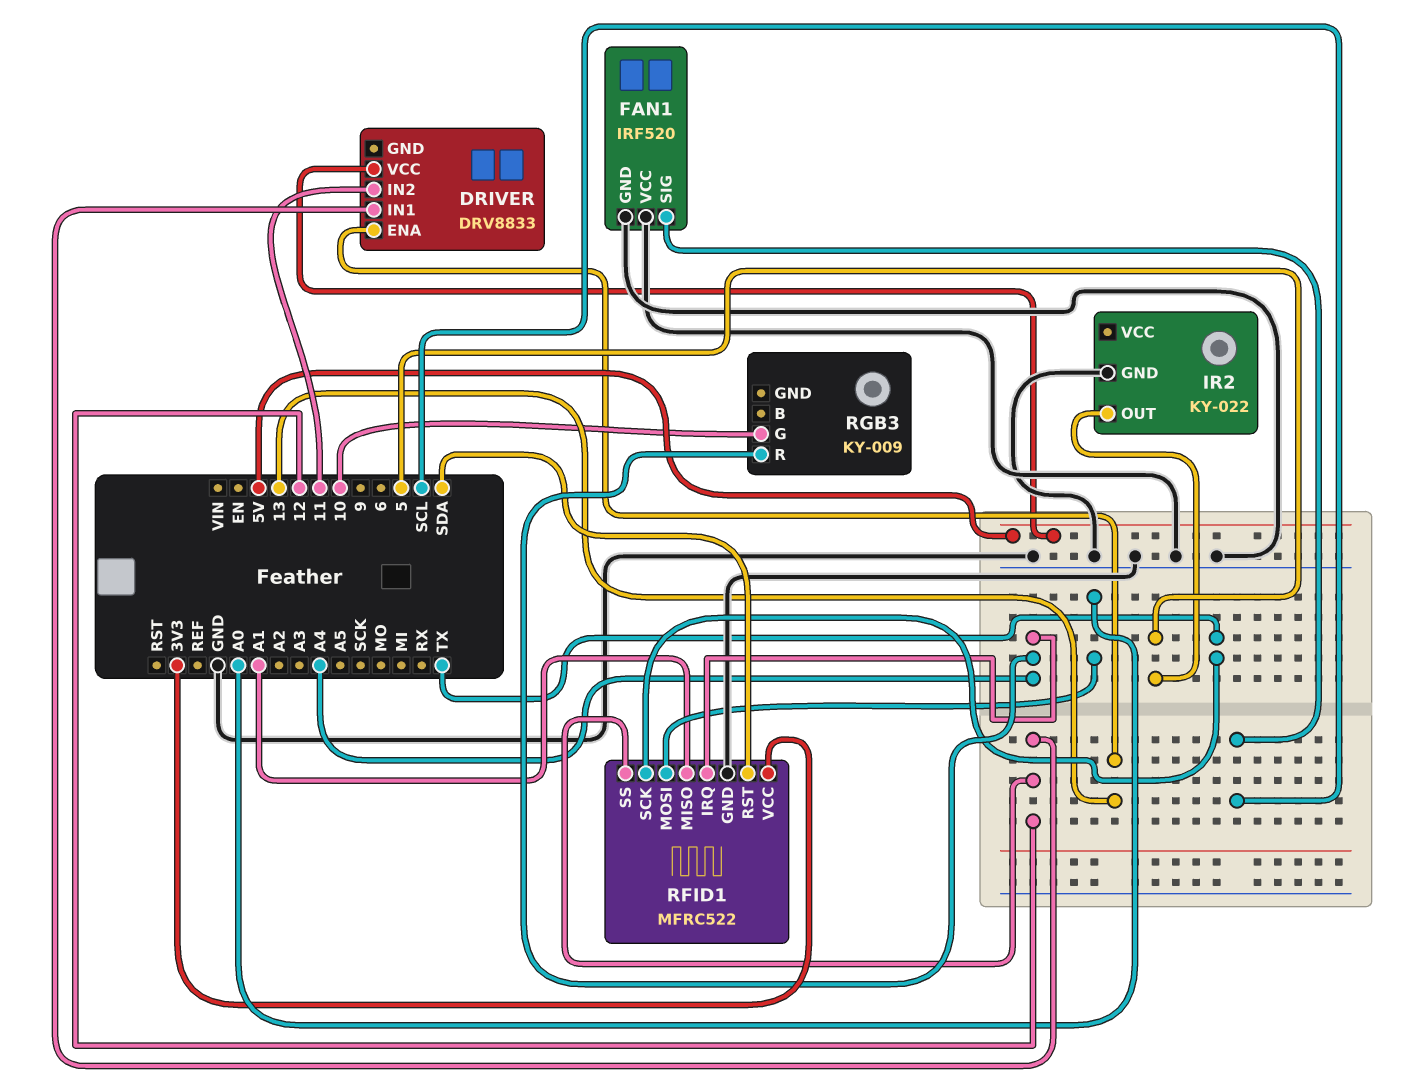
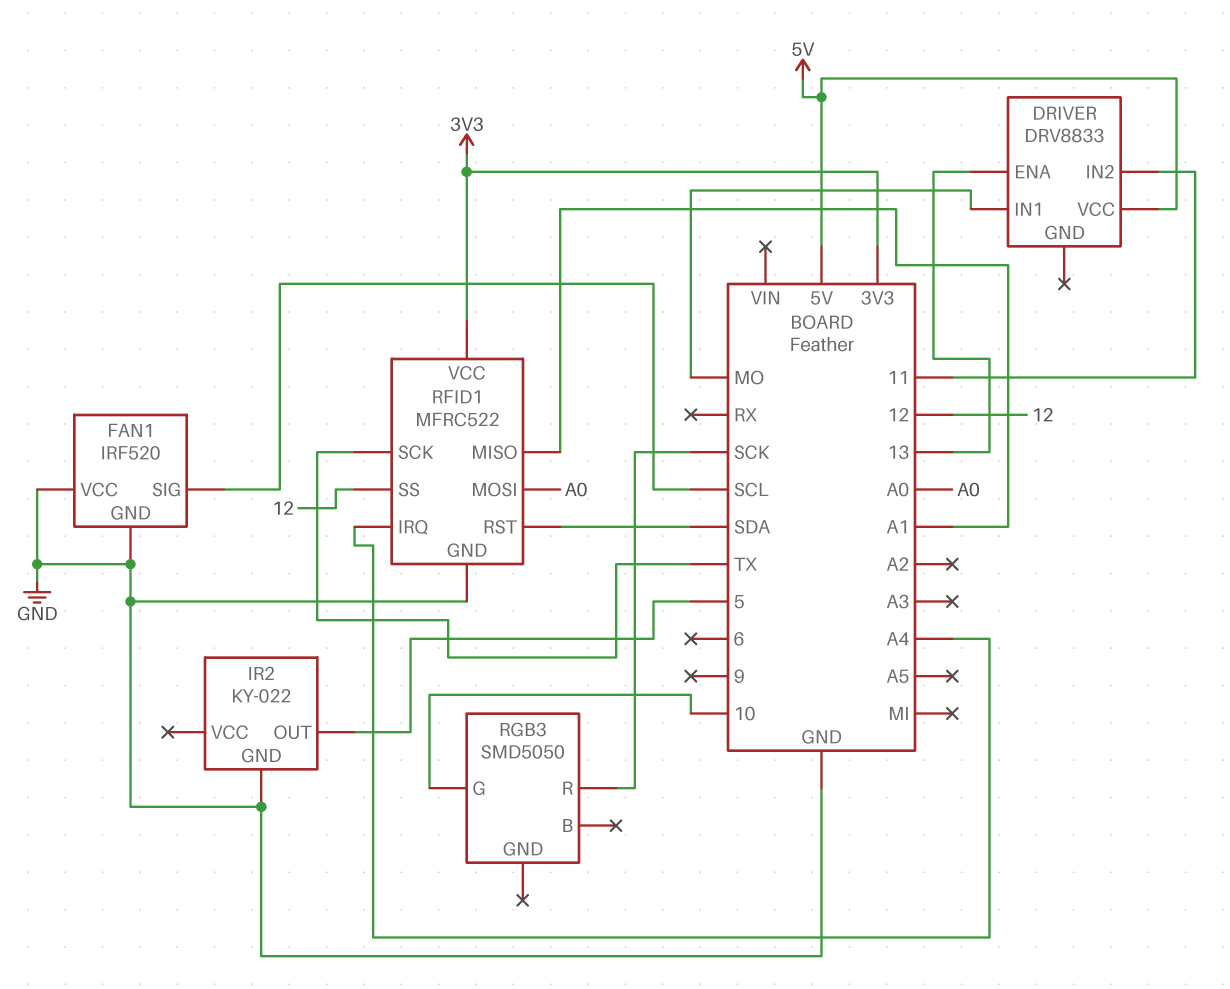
DRIVER pin IN1: 12 -> MO
RGB3: KY-009 -> SMD5050
RGB3 pin R: A4 -> SCK

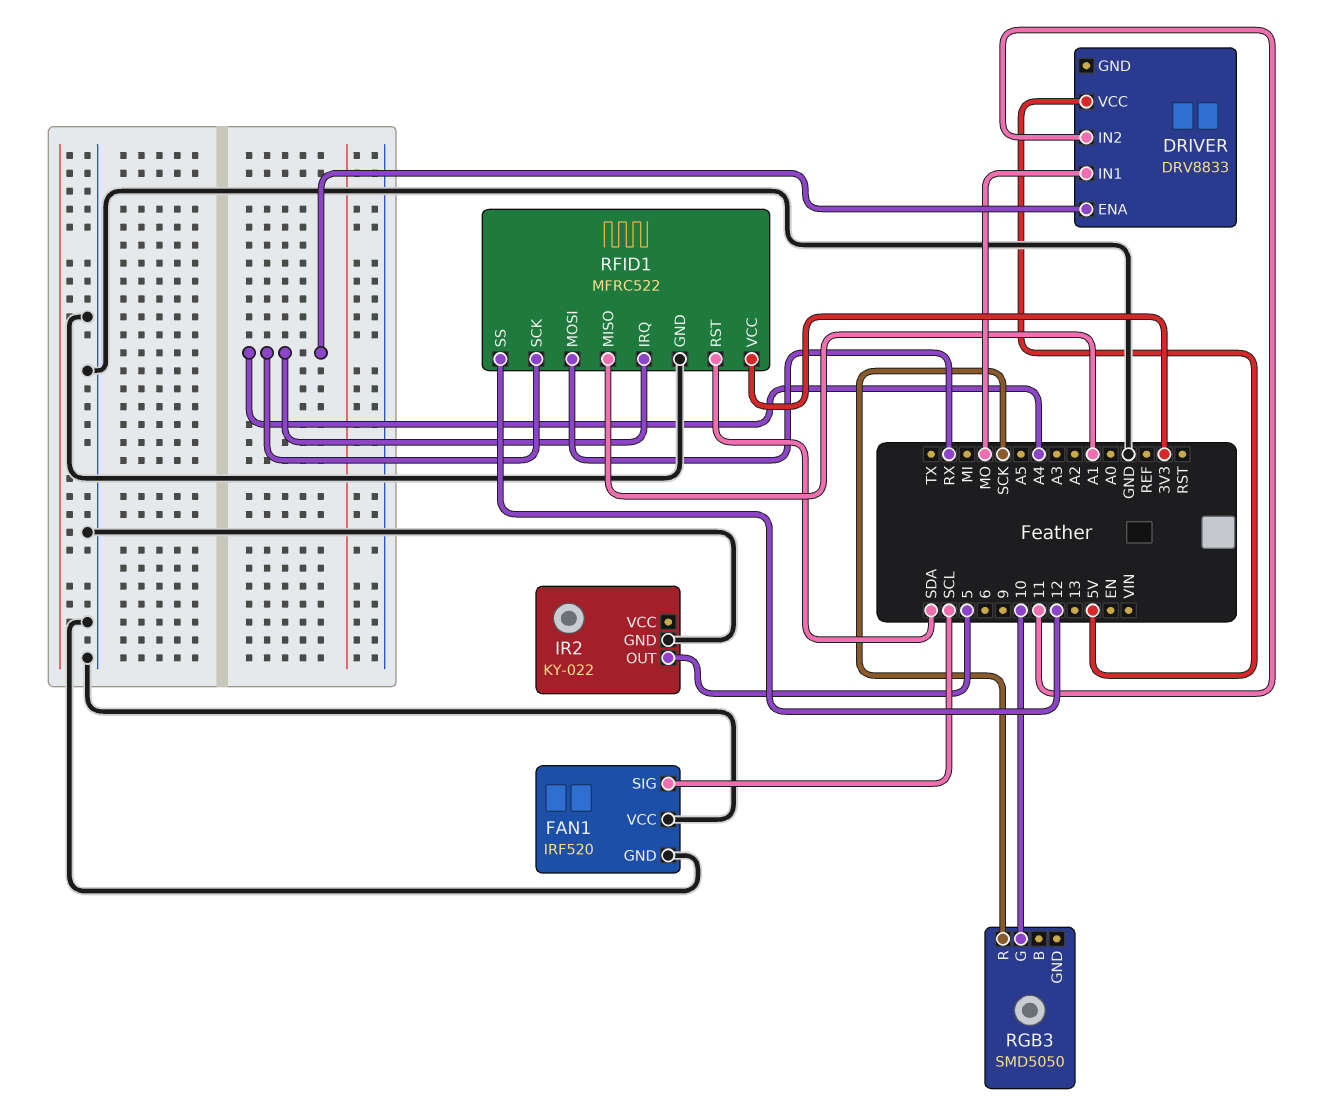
DRIVER pin ENA: 13 -> A4
RFID1 pin MOSI: A0 -> RX
RFID1 pin SCK: TX -> A4

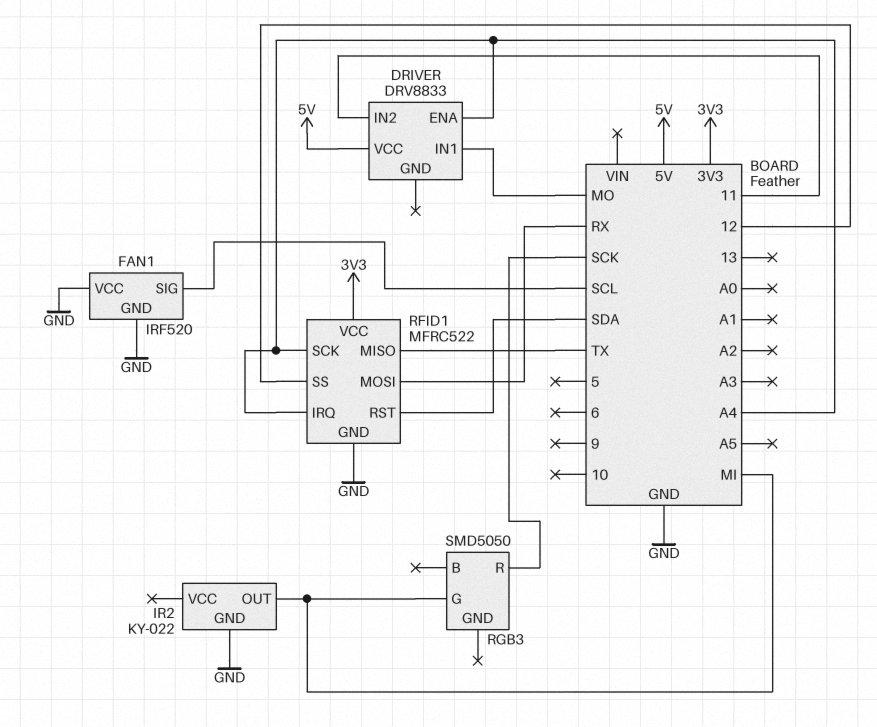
IR2 pin OUT: 5 -> MI
RFID1 pin MISO: A1 -> TX
RGB3 pin G: 10 -> MI

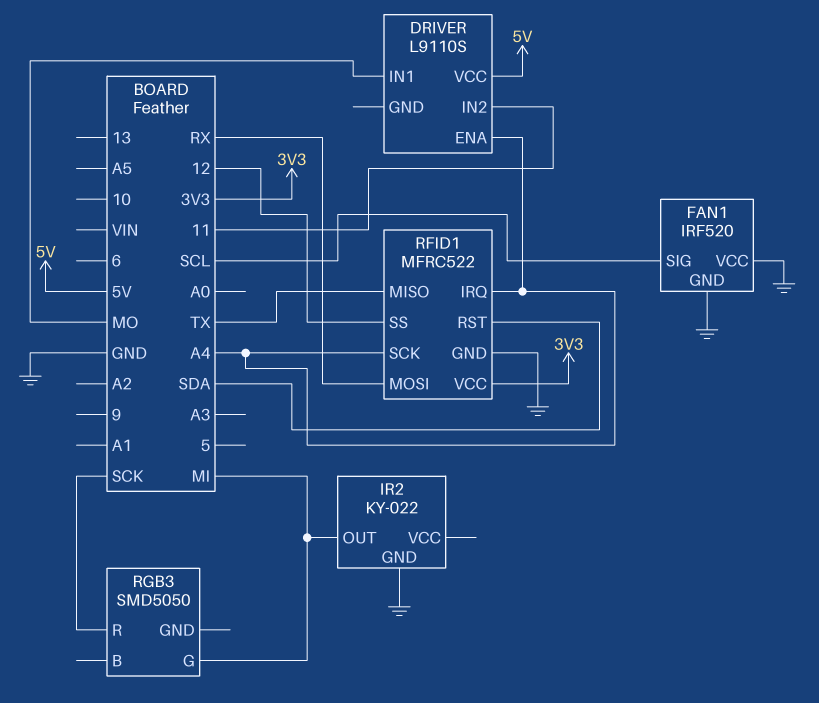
DRIVER: DRV8833 -> L9110S

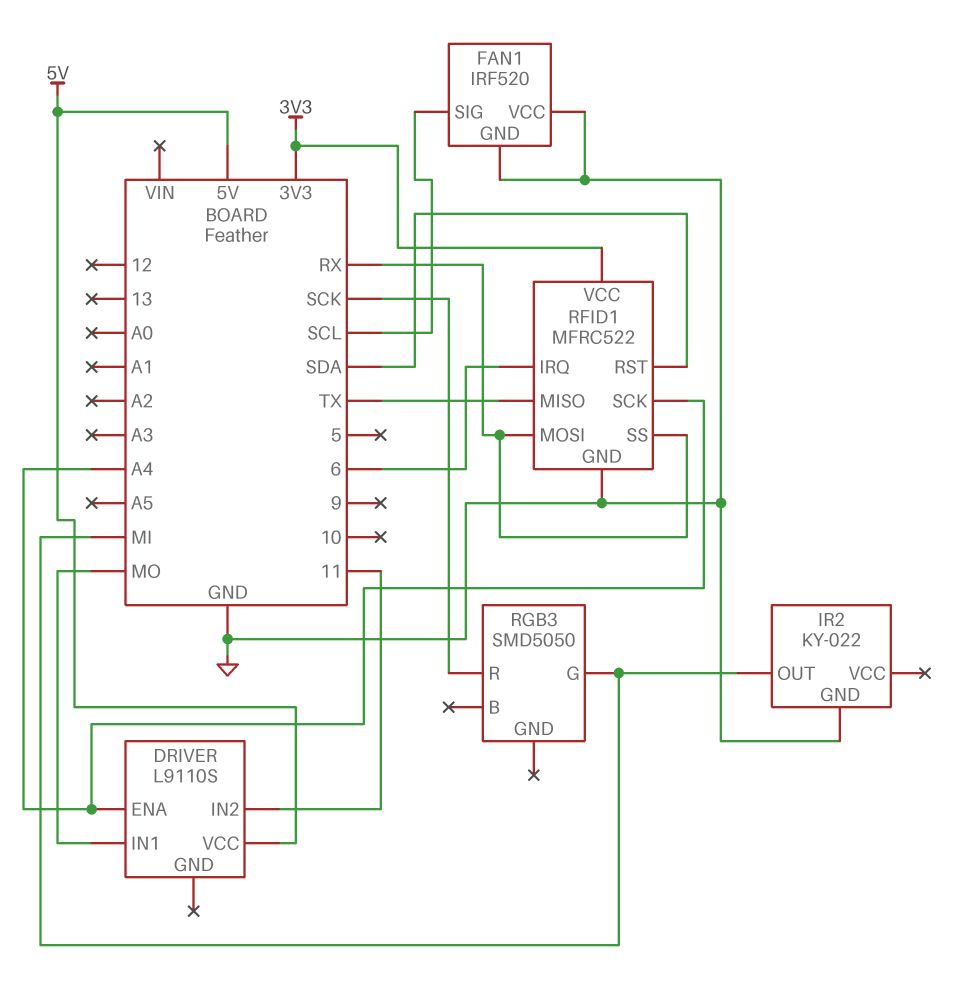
RFID1 pin IRQ: A4 -> 6
RFID1 pin SS: 12 -> RX

